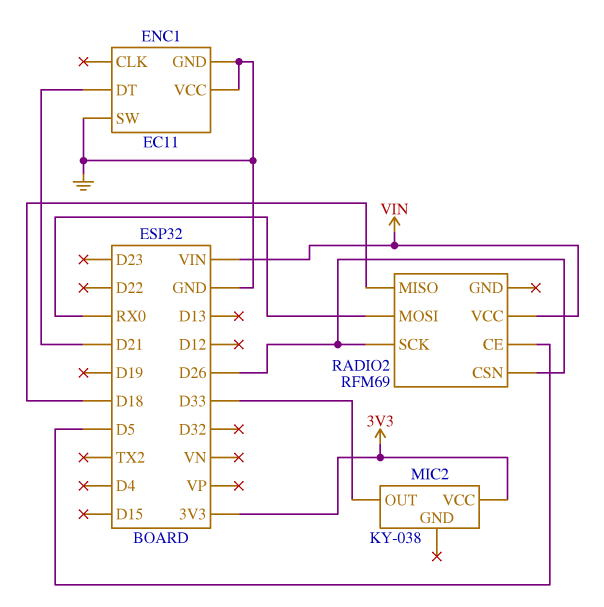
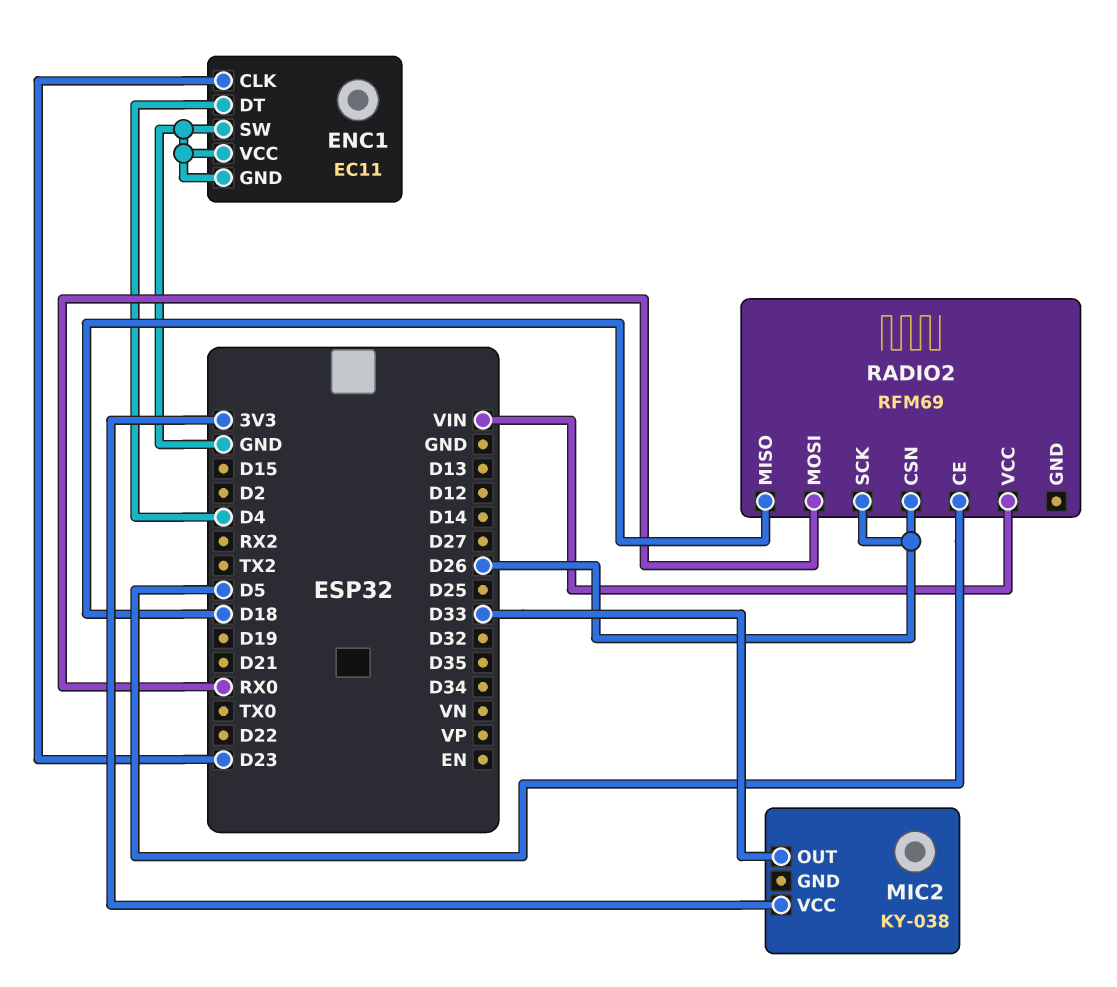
ENC1 pin CLK: none -> D23
ENC1 pin DT: D21 -> D4

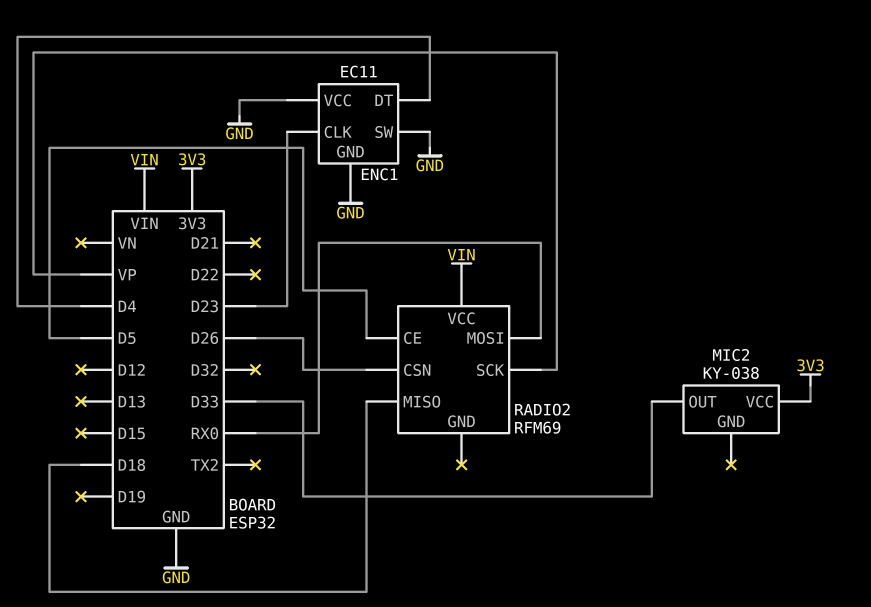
RADIO2 pin SCK: D26 -> VP

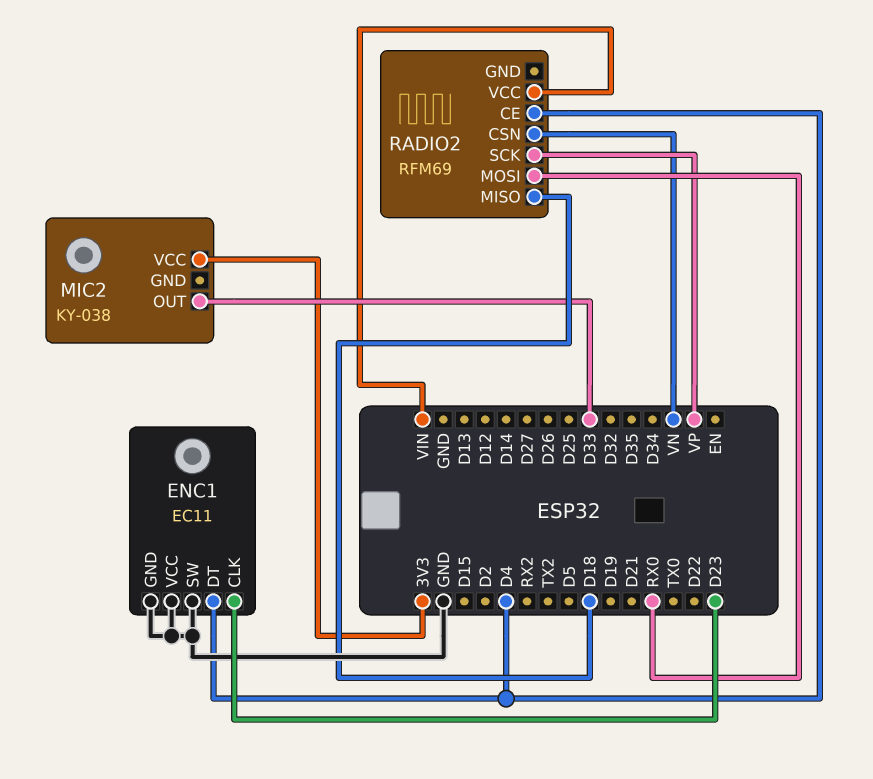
RADIO2 pin CE: D5 -> D4
RADIO2 pin CSN: D26 -> VN

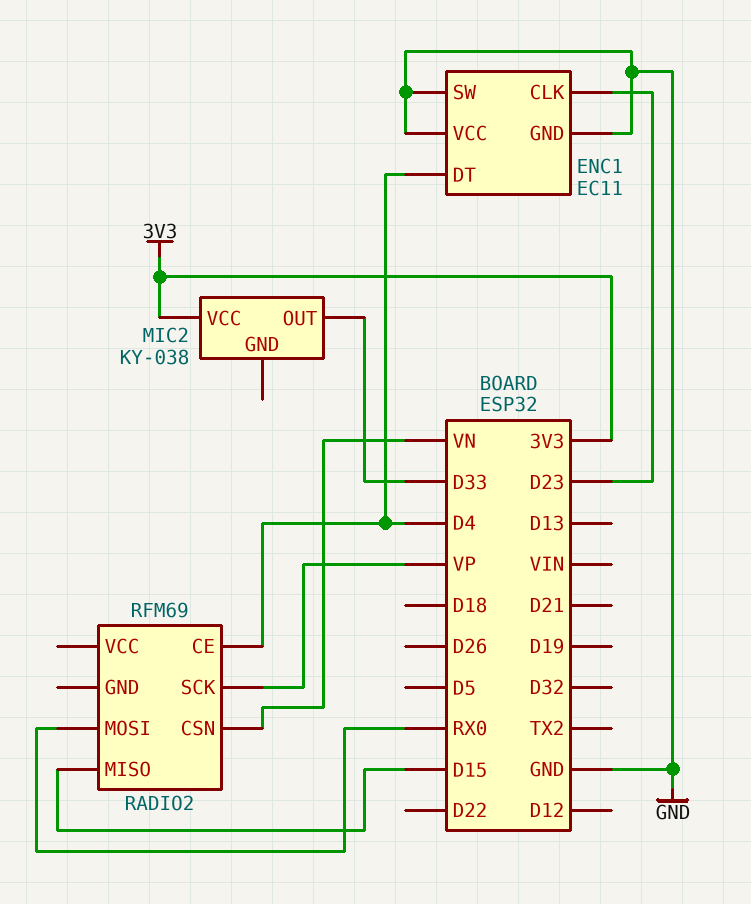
RADIO2 pin MISO: D18 -> D15
RADIO2 pin VCC: VIN -> none

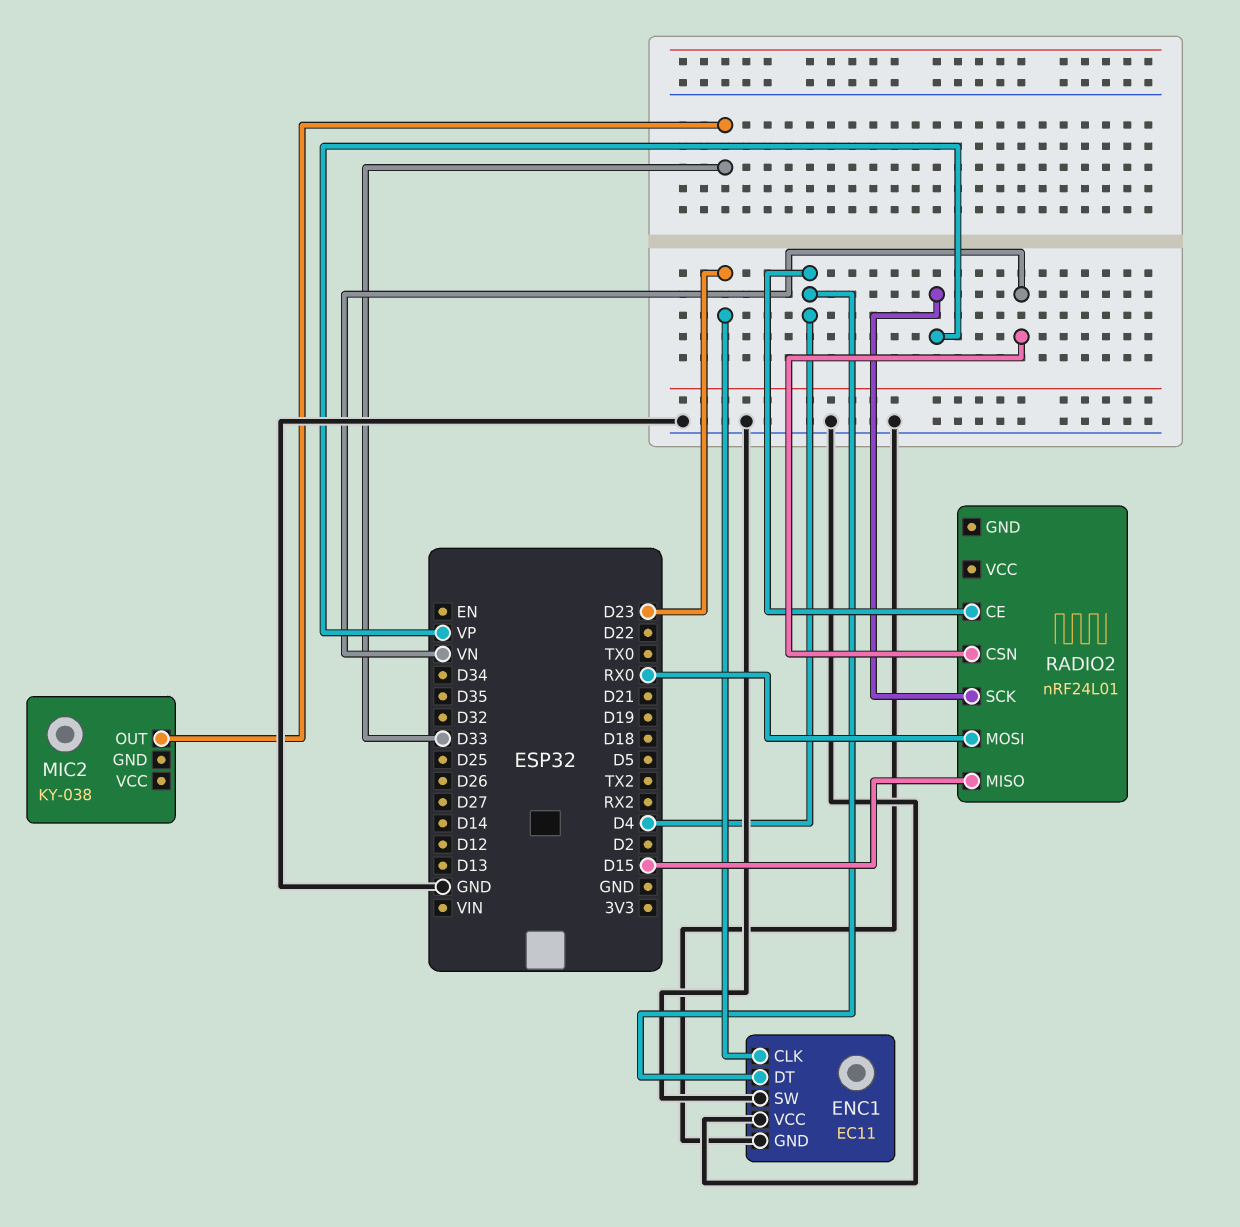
MIC2 pin VCC: 3V3 -> none
RADIO2: RFM69 -> nRF24L01

